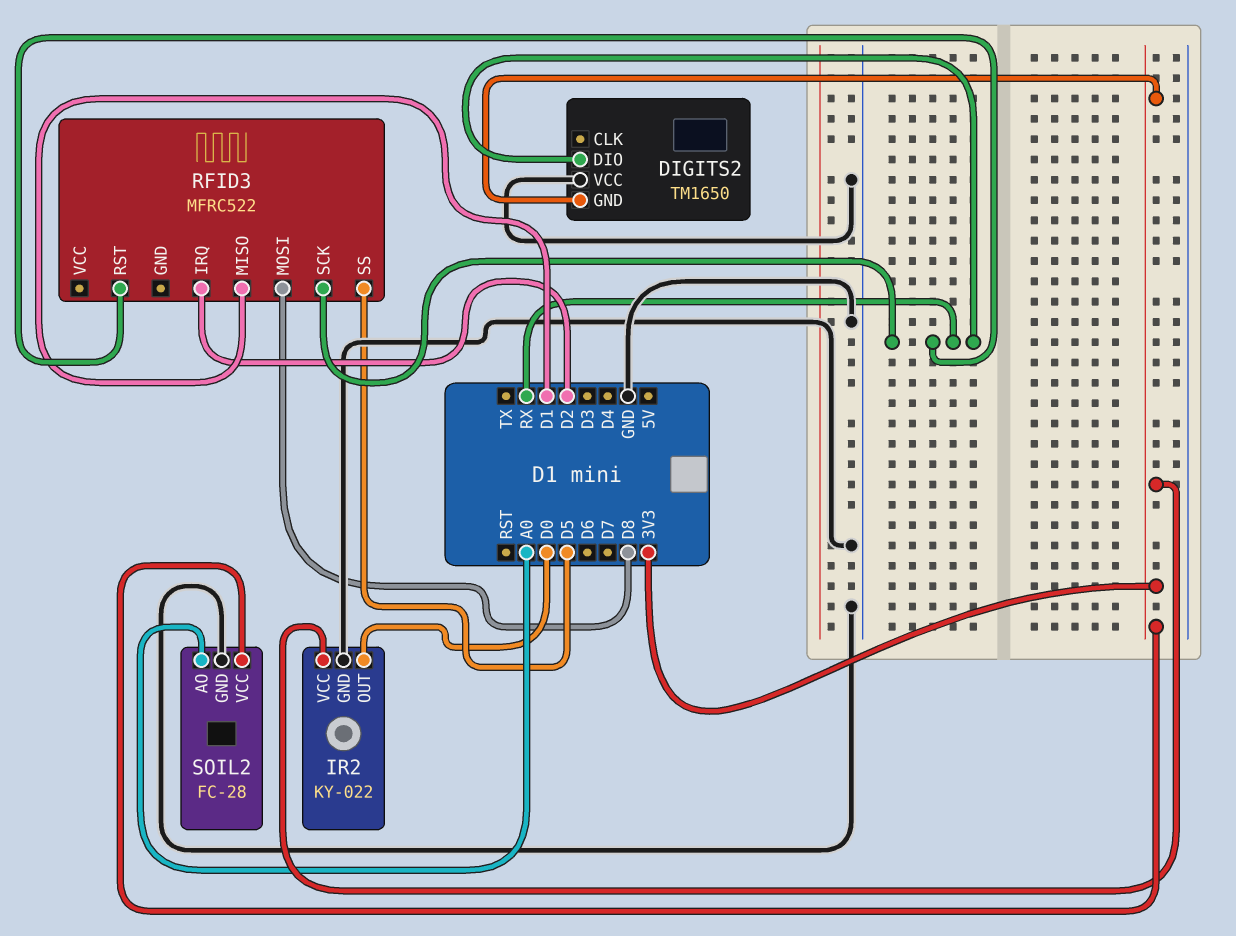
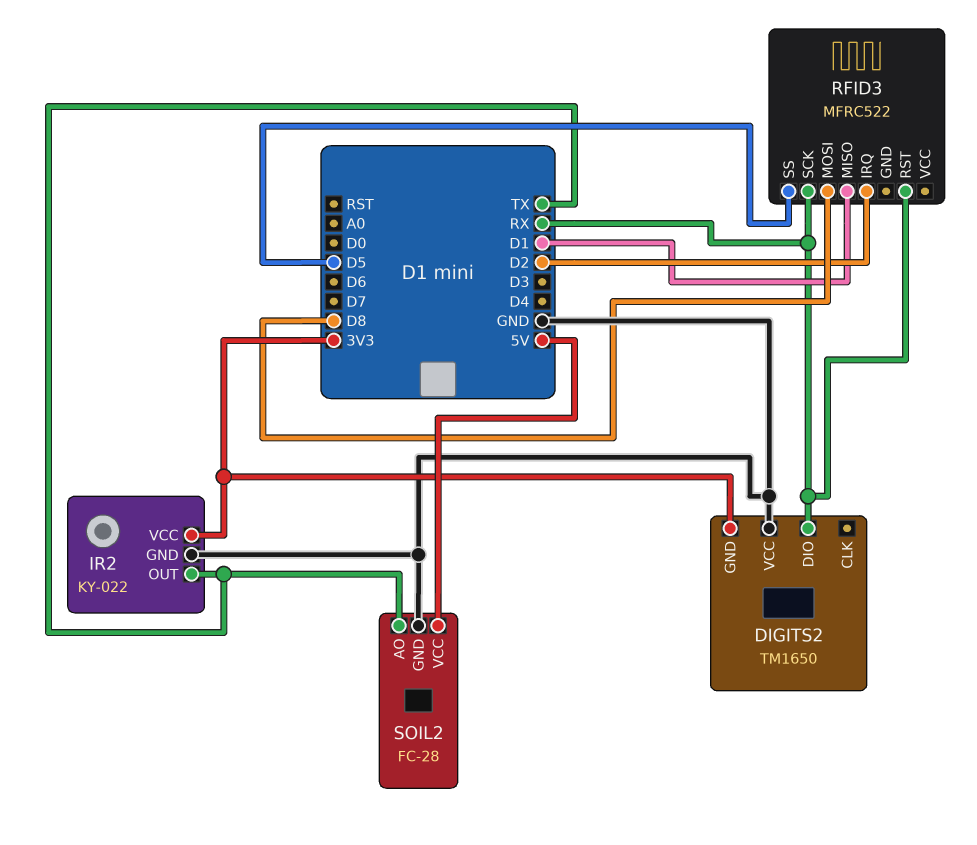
IR2 pin OUT: D0 -> TX
SOIL2 pin AO: A0 -> TX
SOIL2 pin VCC: 3V3 -> 5V

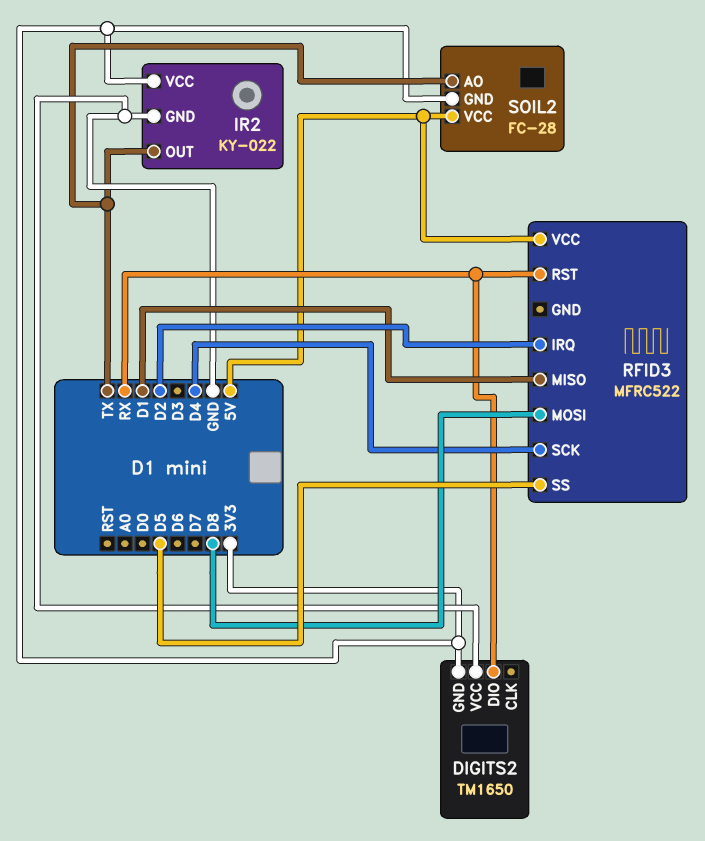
RFID3 pin SCK: RX -> D4
RFID3 pin VCC: none -> 5V
SOIL2 pin GND: GND -> 3V3

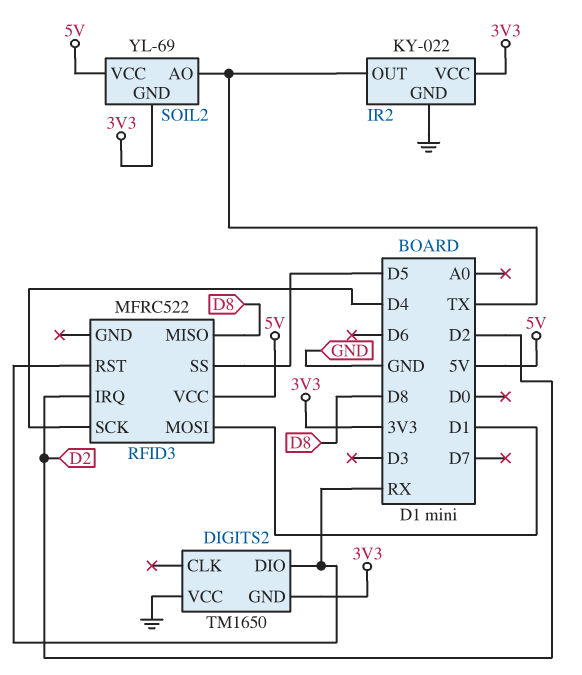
RFID3 pin MISO: D1 -> D8
RFID3 pin MOSI: D8 -> D1
SOIL2: FC-28 -> YL-69

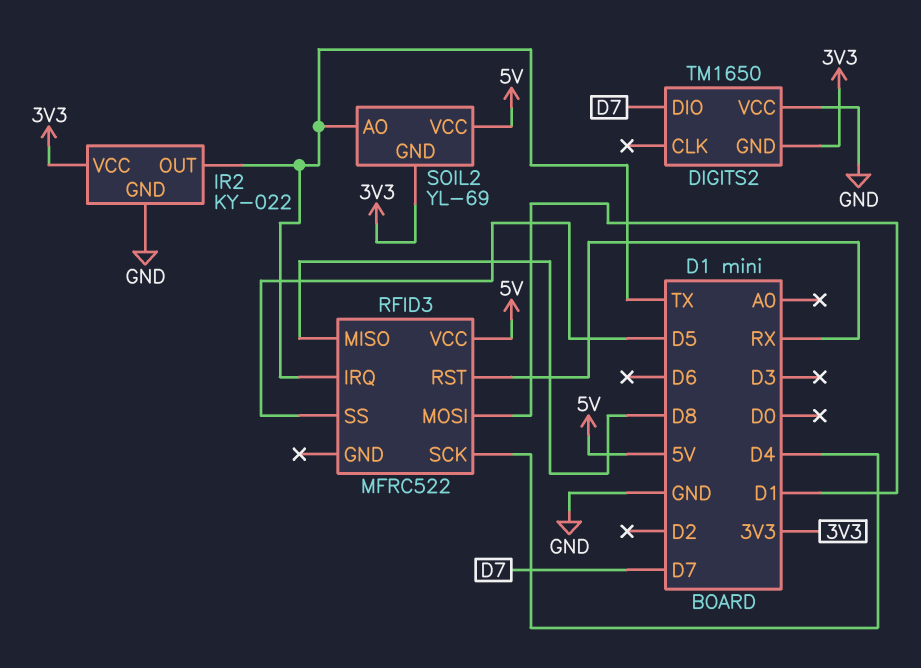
DIGITS2 pin DIO: RX -> D7
RFID3 pin IRQ: D2 -> TX

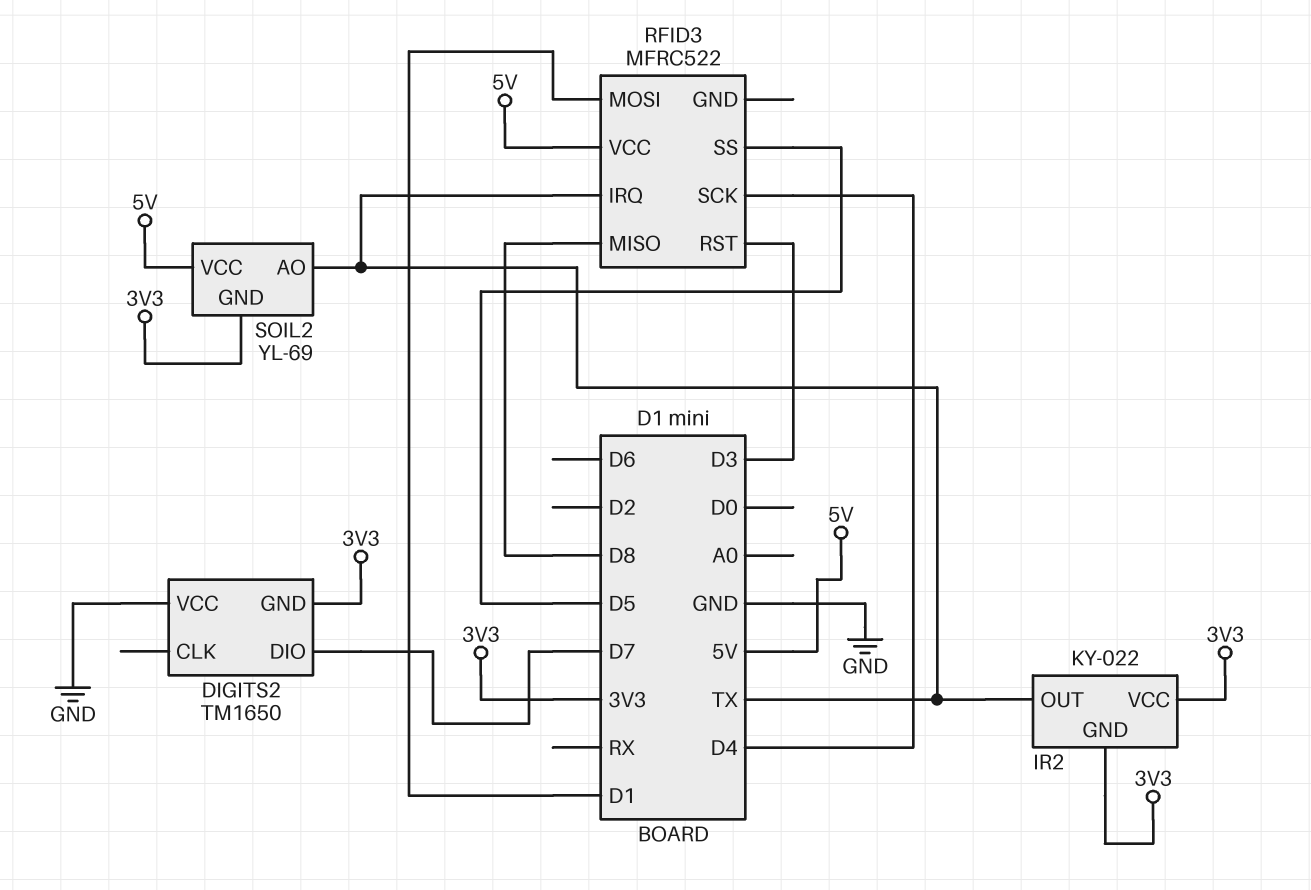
IR2 pin GND: GND -> 3V3
RFID3 pin RST: RX -> D3

